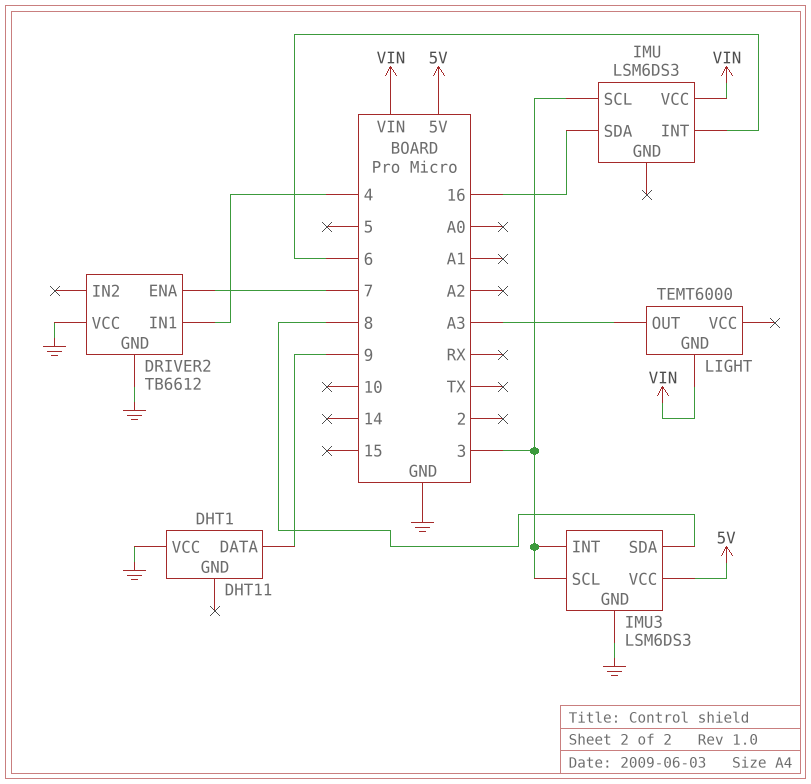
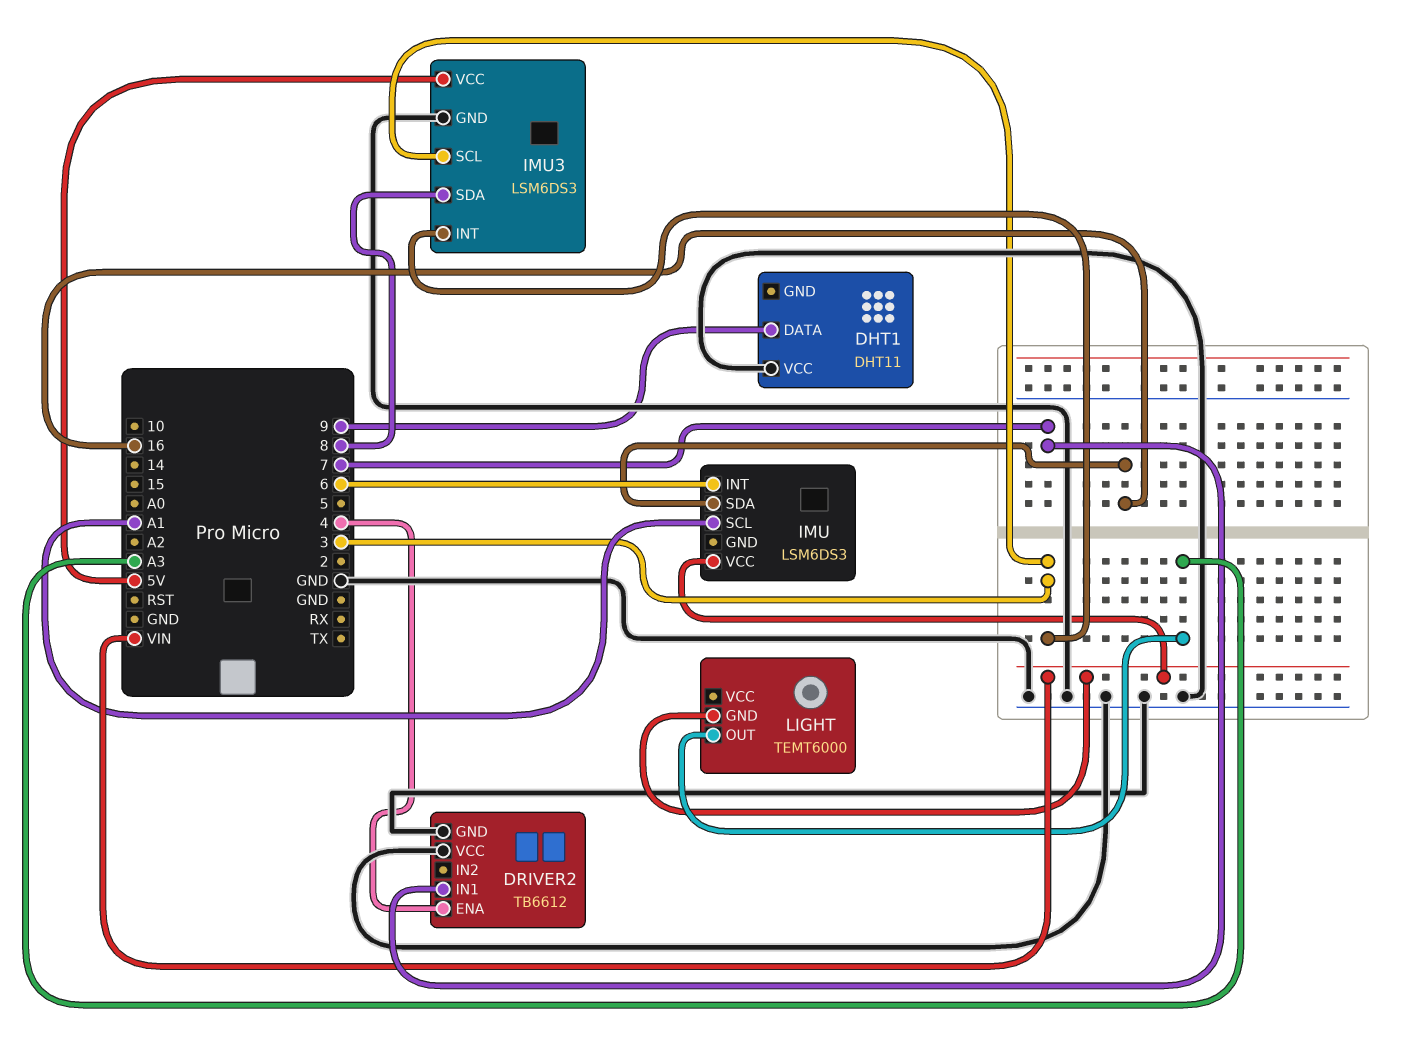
DRIVER2 pin ENA: 7 -> 4
DRIVER2 pin IN1: 4 -> 7
IMU pin SCL: 3 -> A1

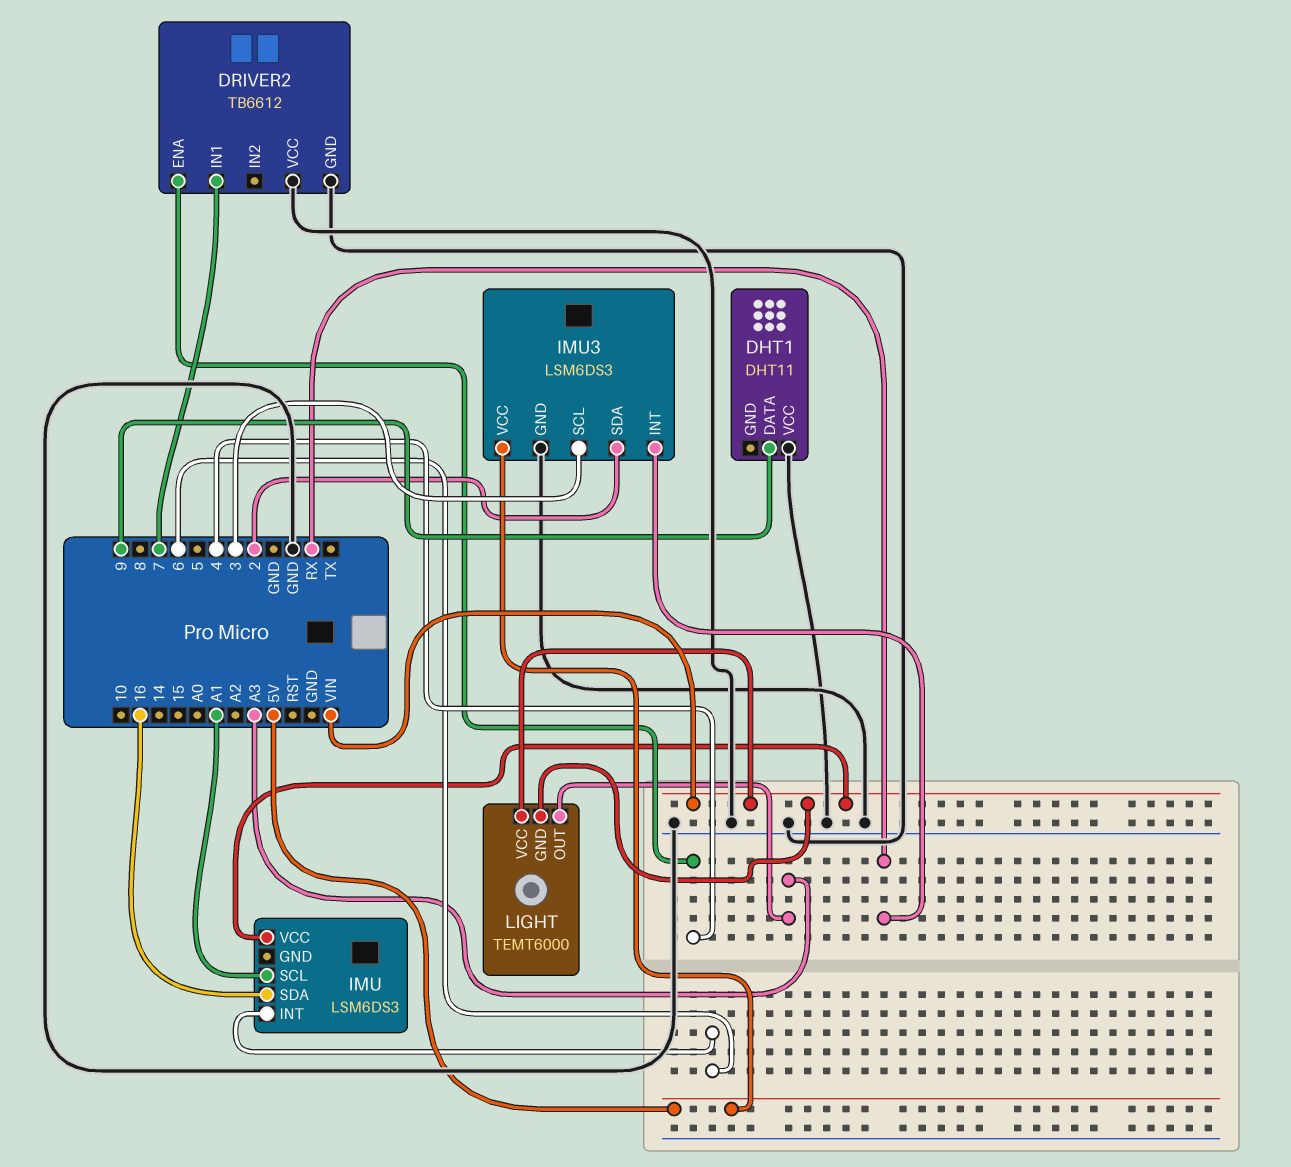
IMU3 pin INT: 3 -> RX
IMU3 pin SDA: 8 -> 2
LIGHT pin VCC: none -> VIN

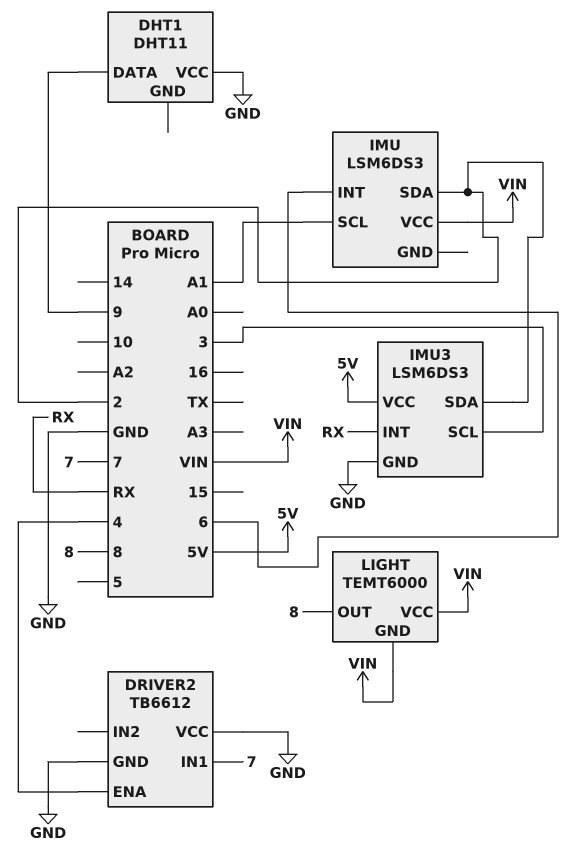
IMU pin SDA: 16 -> 2
LIGHT pin OUT: A3 -> 8

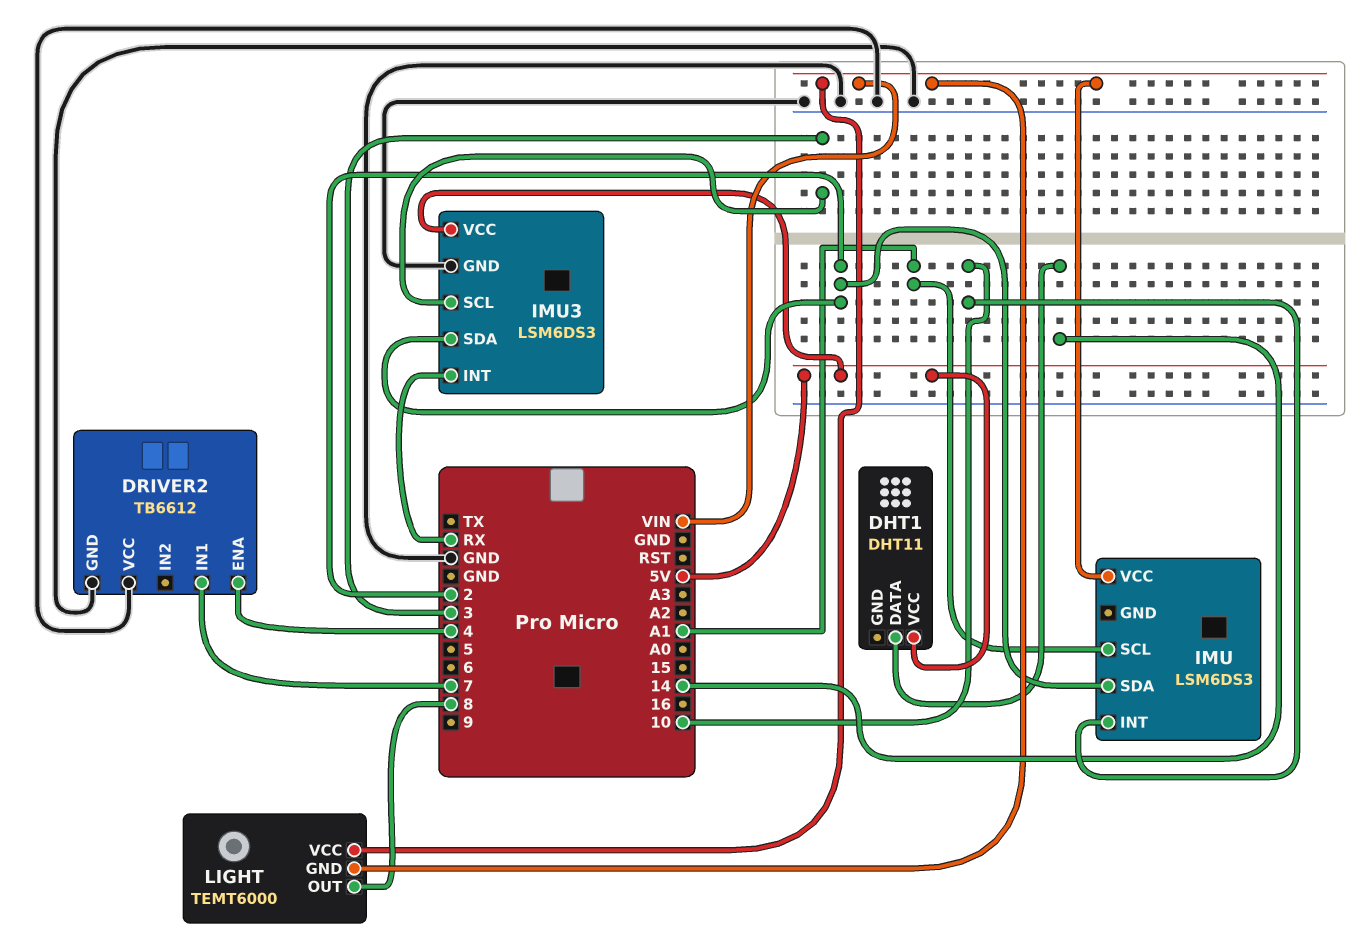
DHT1 pin DATA: 9 -> 14
DHT1 pin VCC: GND -> 5V
IMU pin INT: 6 -> 10

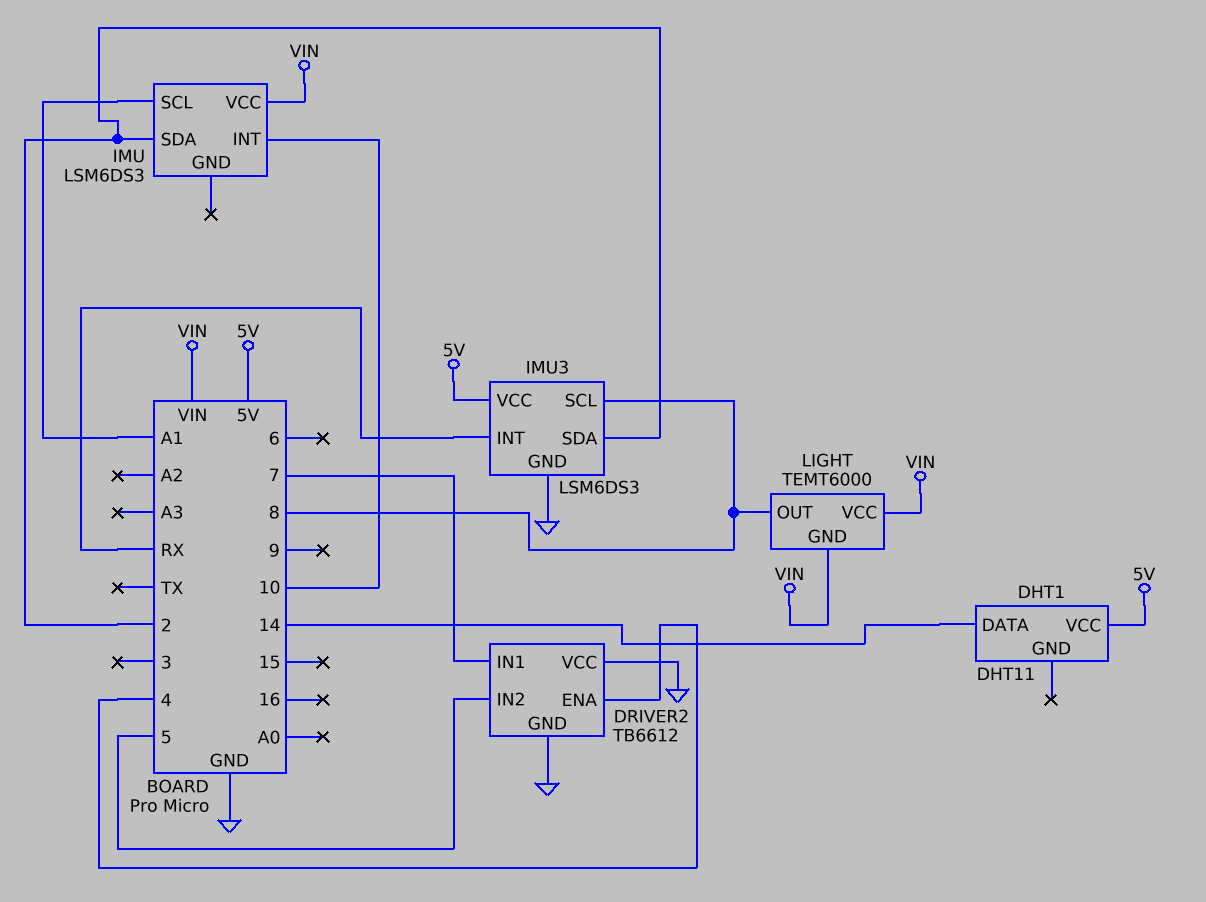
DRIVER2 pin IN2: none -> 5
IMU3 pin SCL: 3 -> 8

